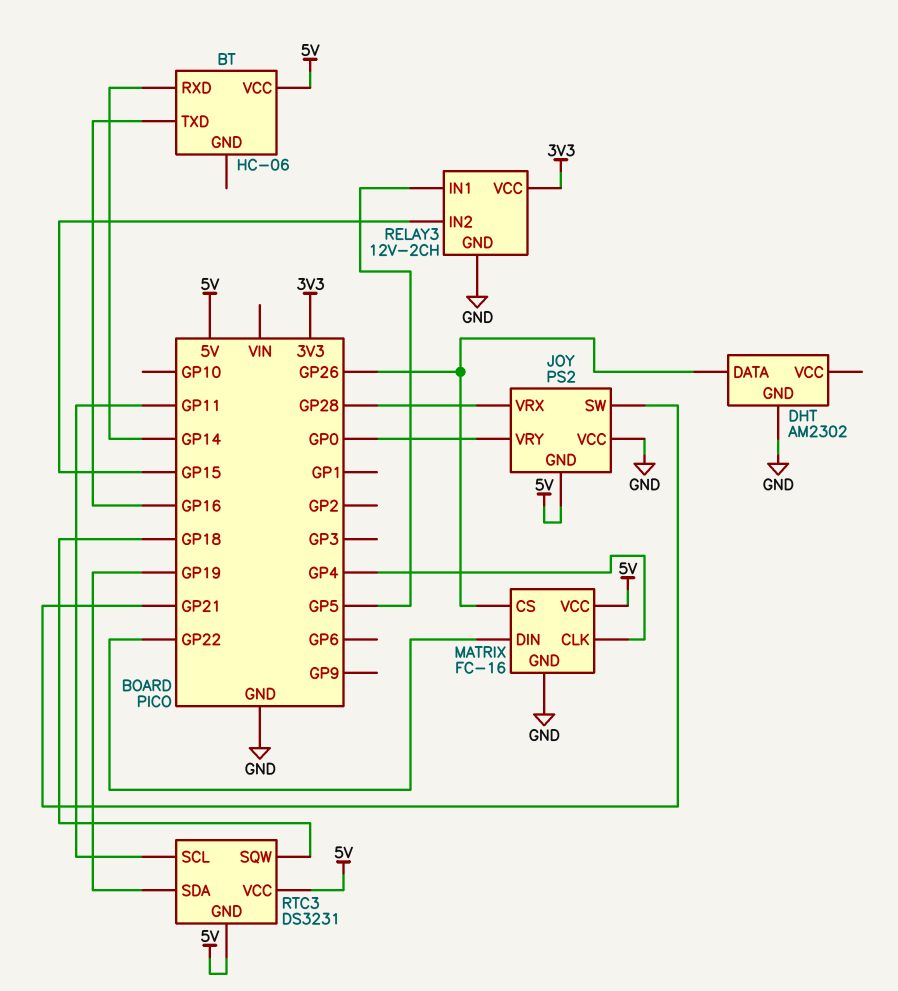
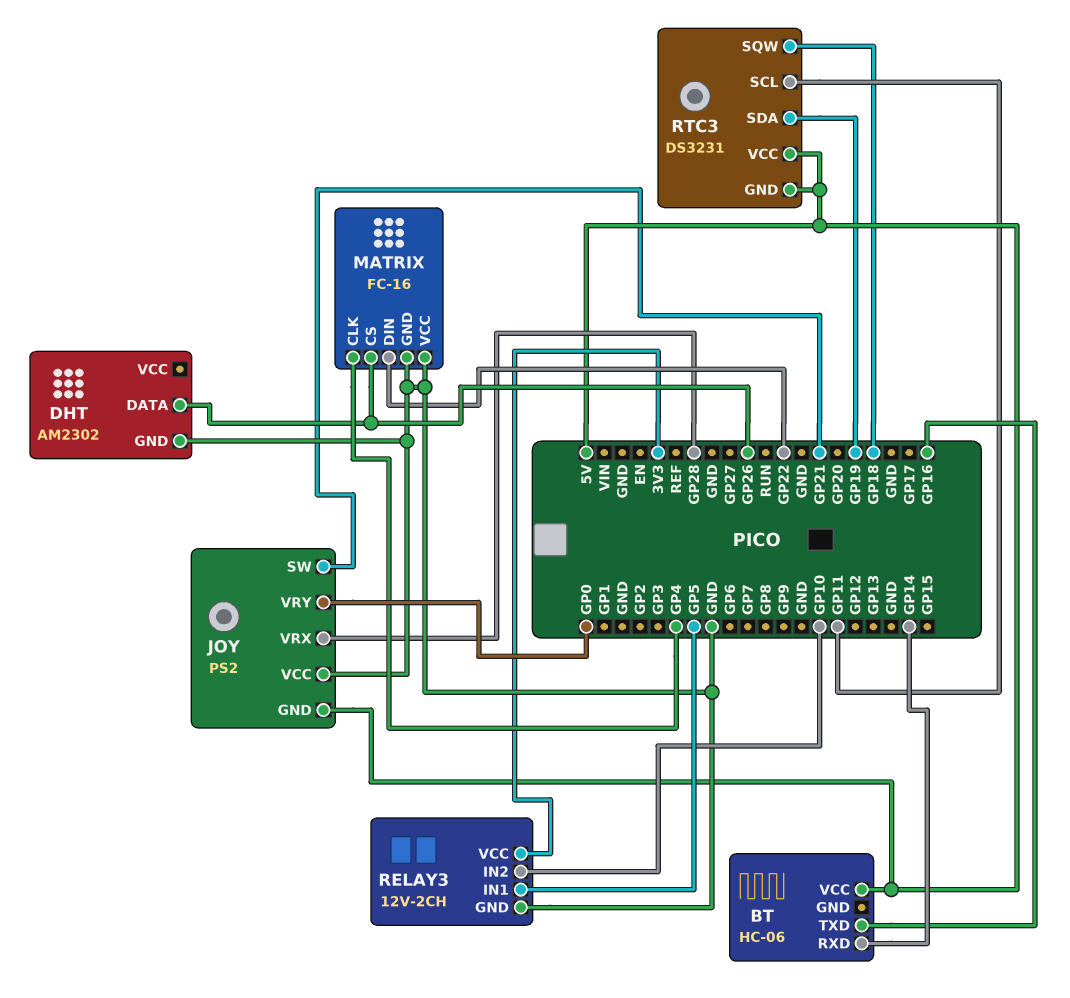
MATRIX pin VCC: 5V -> GND
RELAY3 pin IN2: GP15 -> GP10

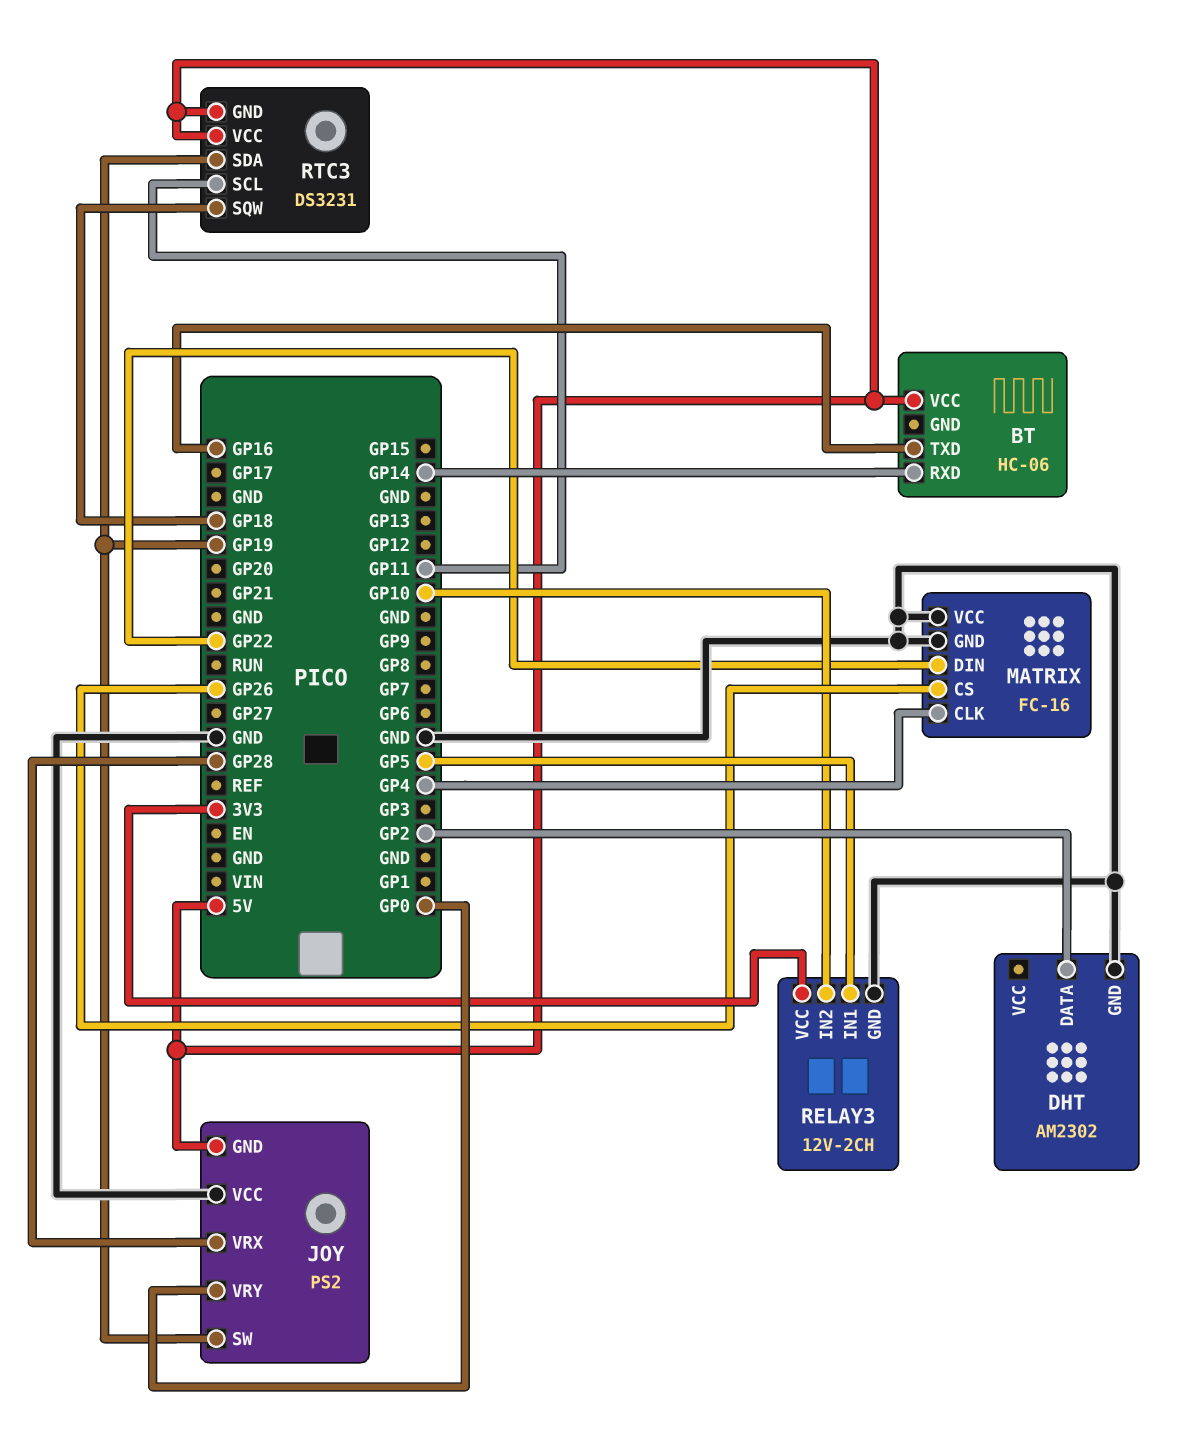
DHT pin DATA: GP26 -> GP2
JOY pin SW: GP21 -> GP19

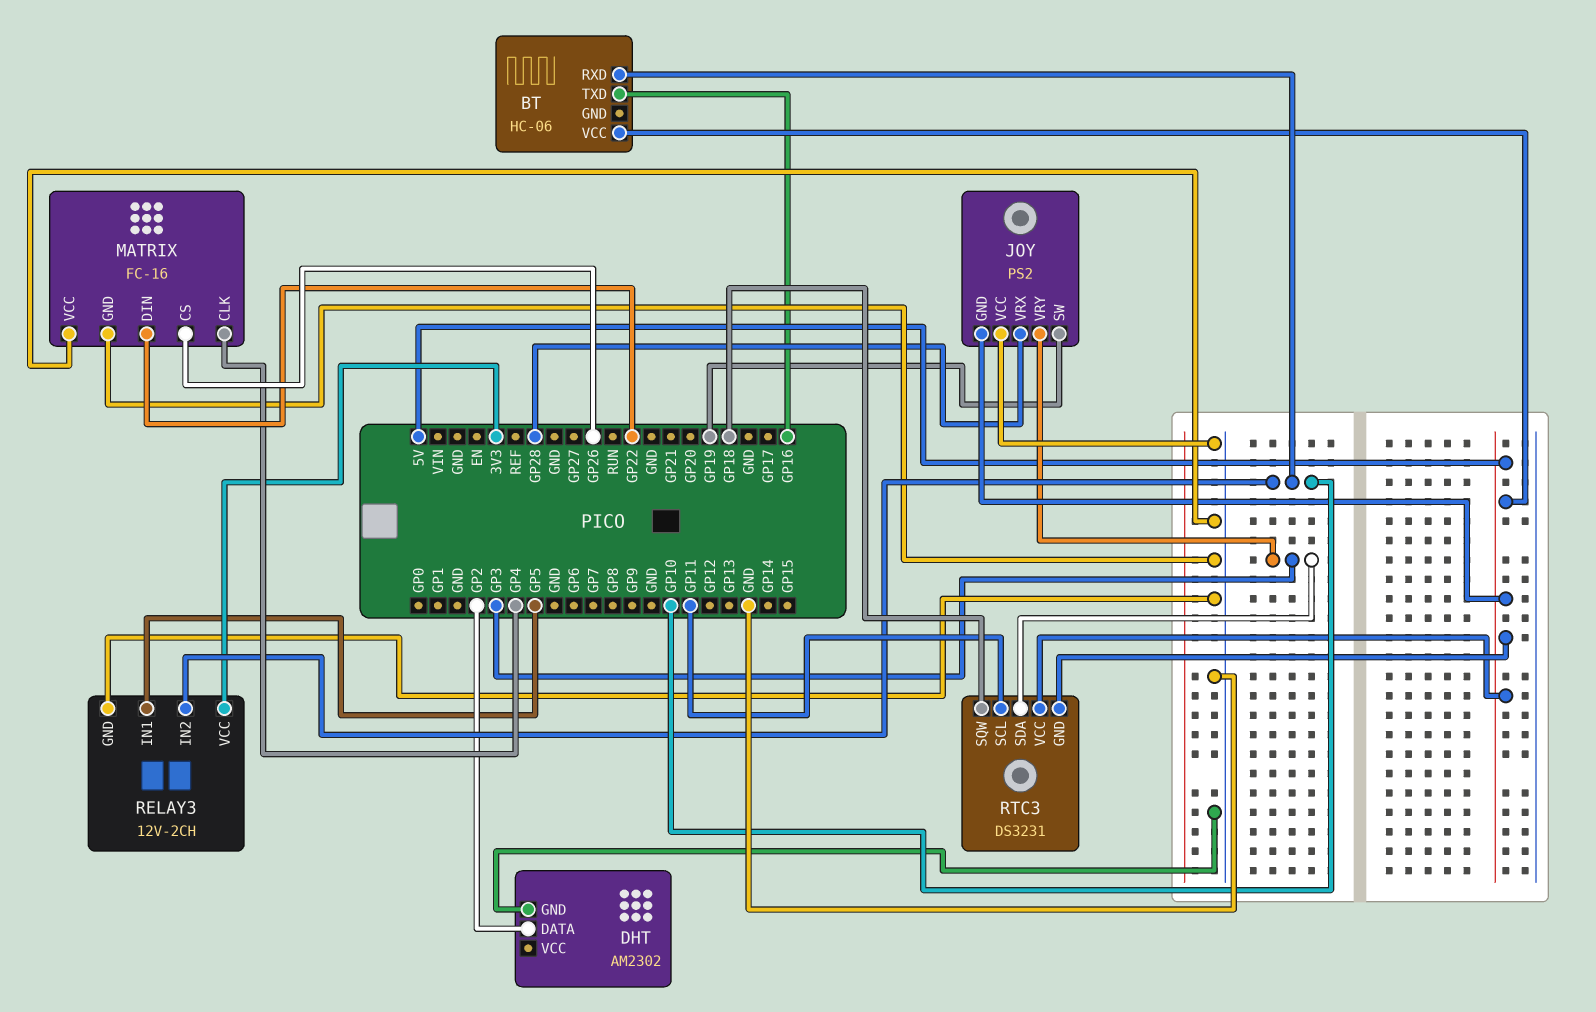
BT pin RXD: GP14 -> GP10
JOY pin VRY: GP0 -> GP3
RTC3 pin SDA: GP19 -> GP3

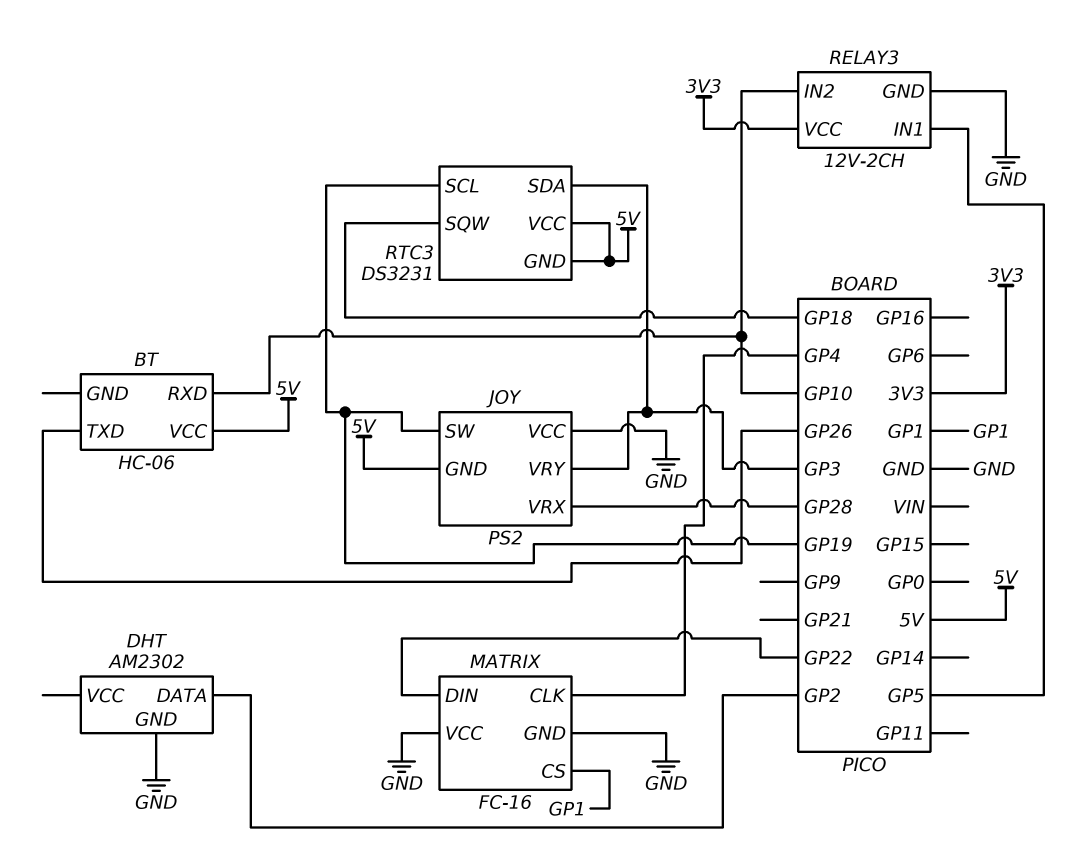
BT pin TXD: GP16 -> GP26
MATRIX pin CS: GP26 -> GP1
RTC3 pin SCL: GP11 -> GP19

